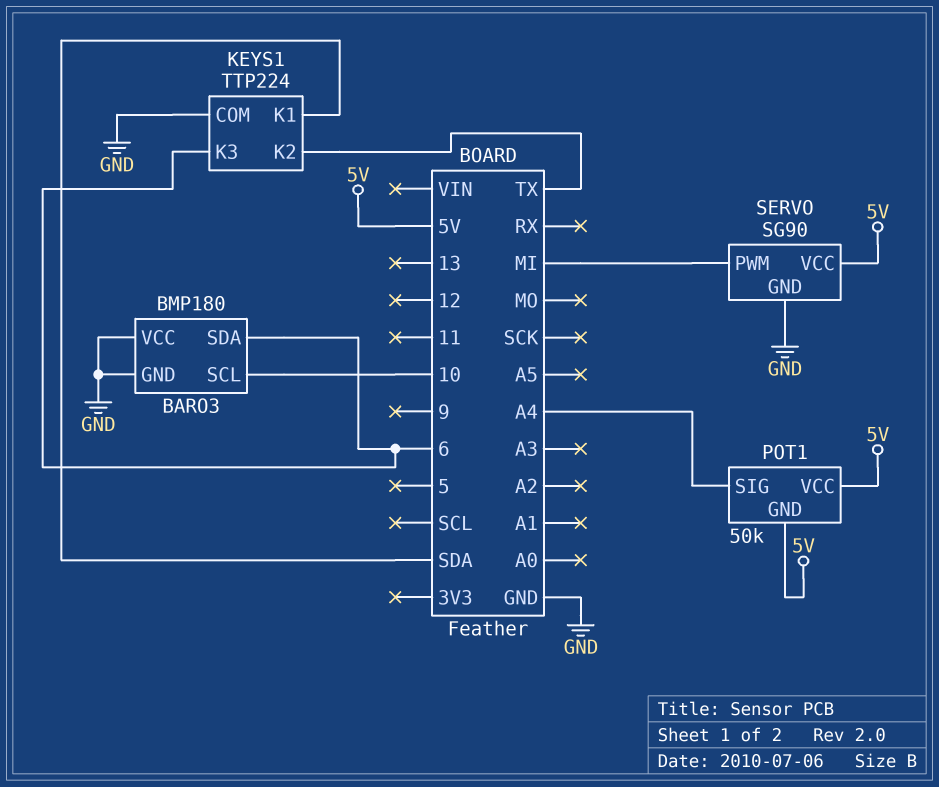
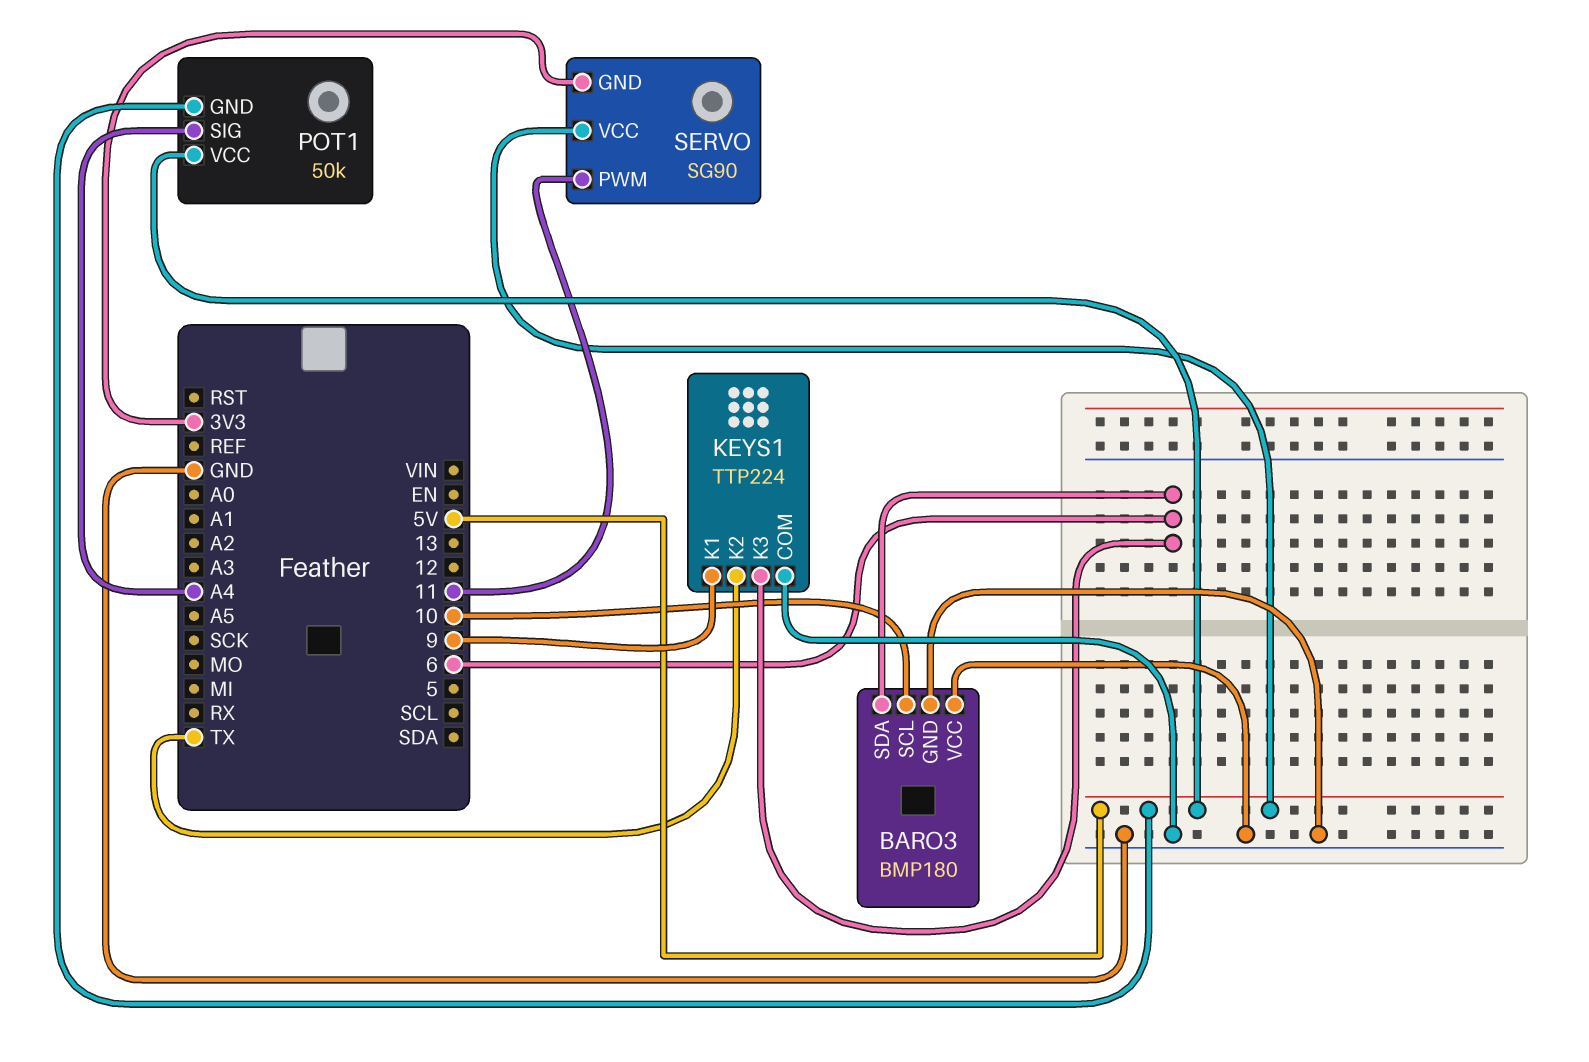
KEYS1 pin K1: SDA -> 9
SERVO pin GND: GND -> 3V3
SERVO pin PWM: MI -> 11

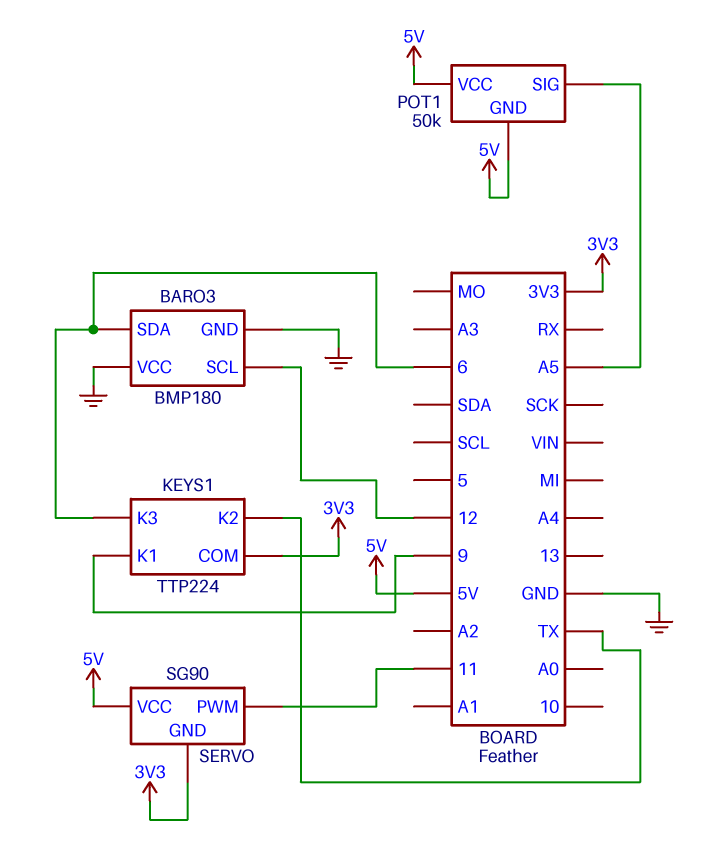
BARO3 pin SCL: 10 -> 12
KEYS1 pin COM: GND -> 3V3
POT1 pin SIG: A4 -> A5

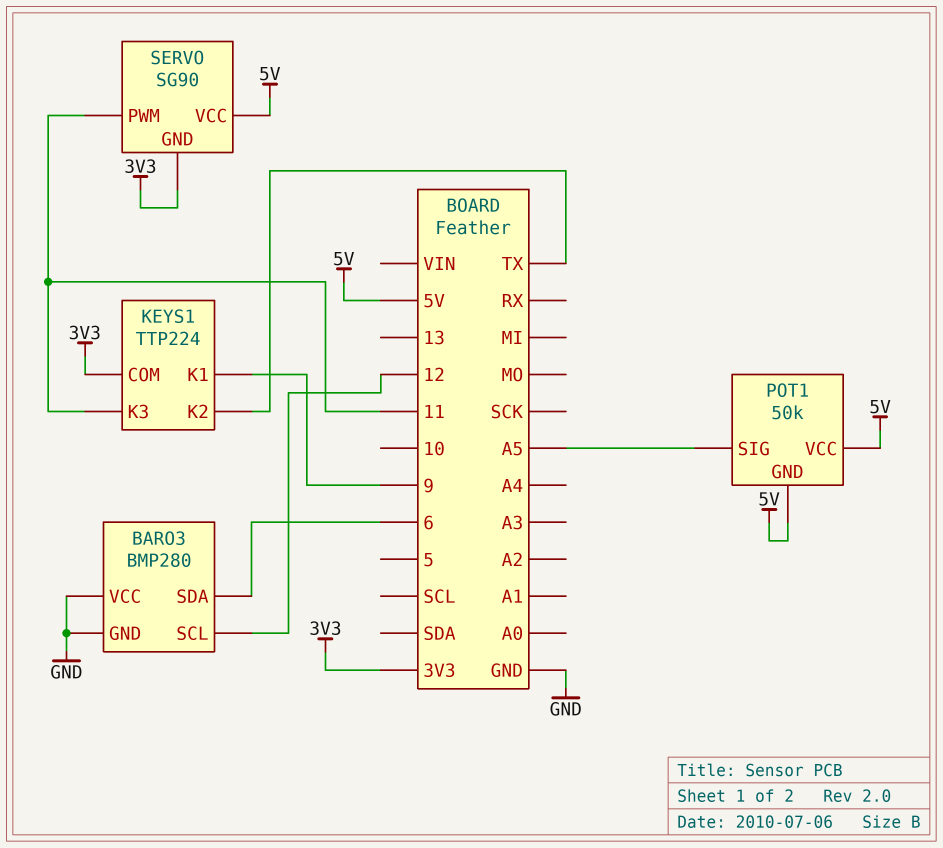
BARO3: BMP180 -> BMP280
KEYS1 pin K3: 6 -> 11

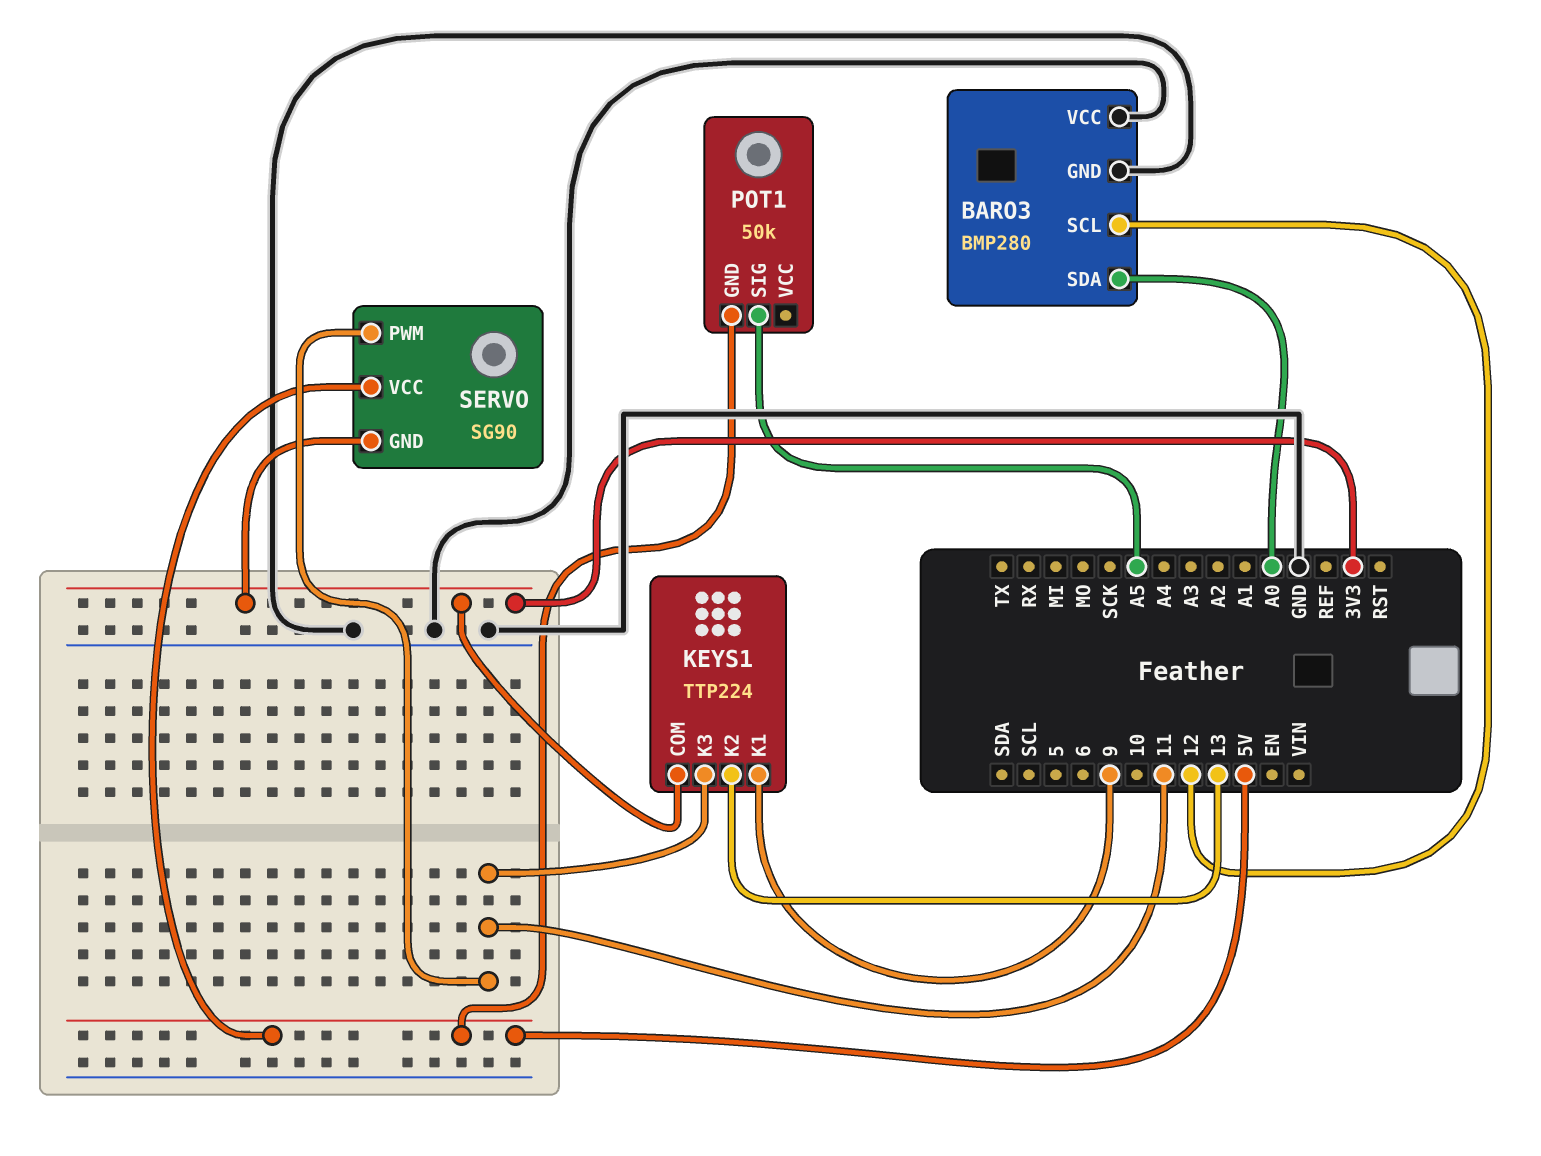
BARO3 pin SDA: 6 -> A0
KEYS1 pin K2: TX -> 13
POT1 pin VCC: 5V -> none

